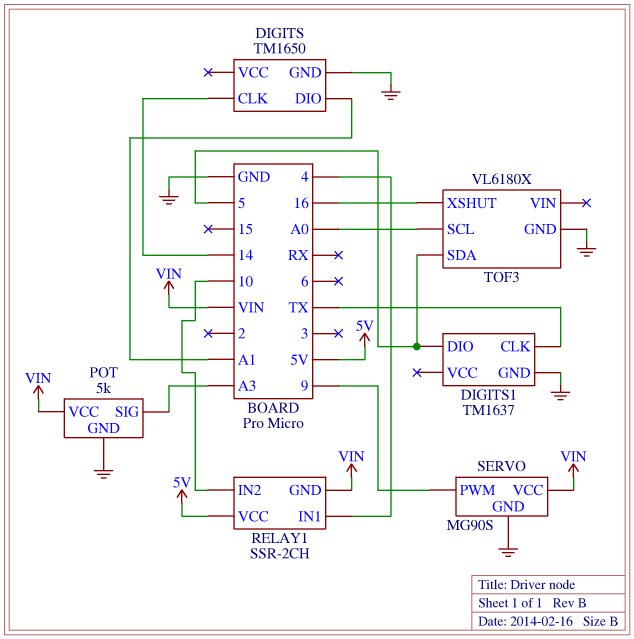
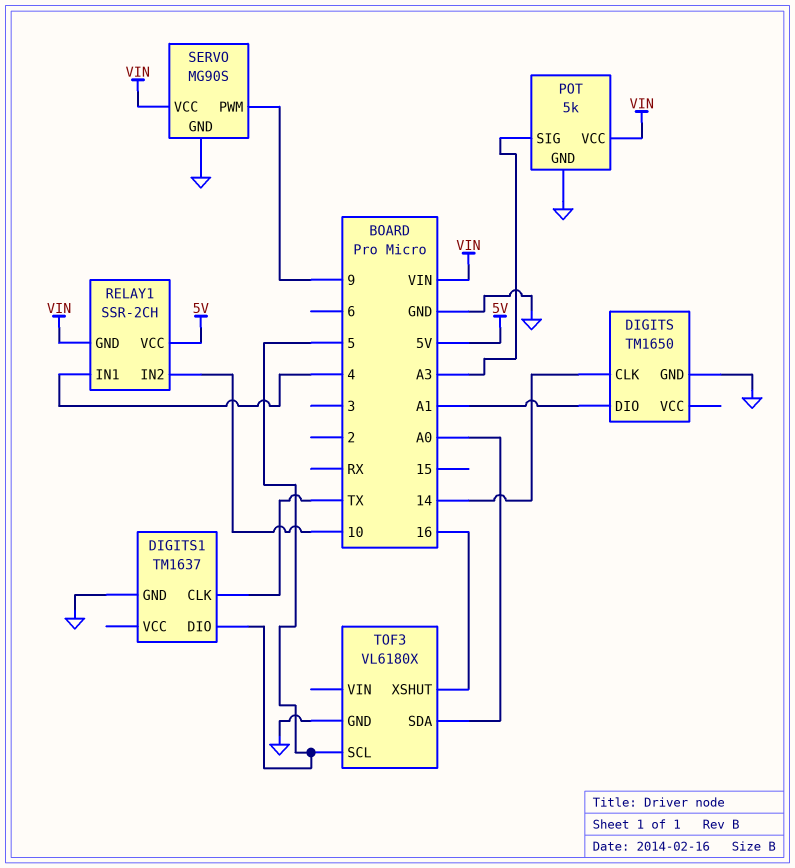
TOF3 pin SCL: A0 -> 5
TOF3 pin SDA: 5 -> A0

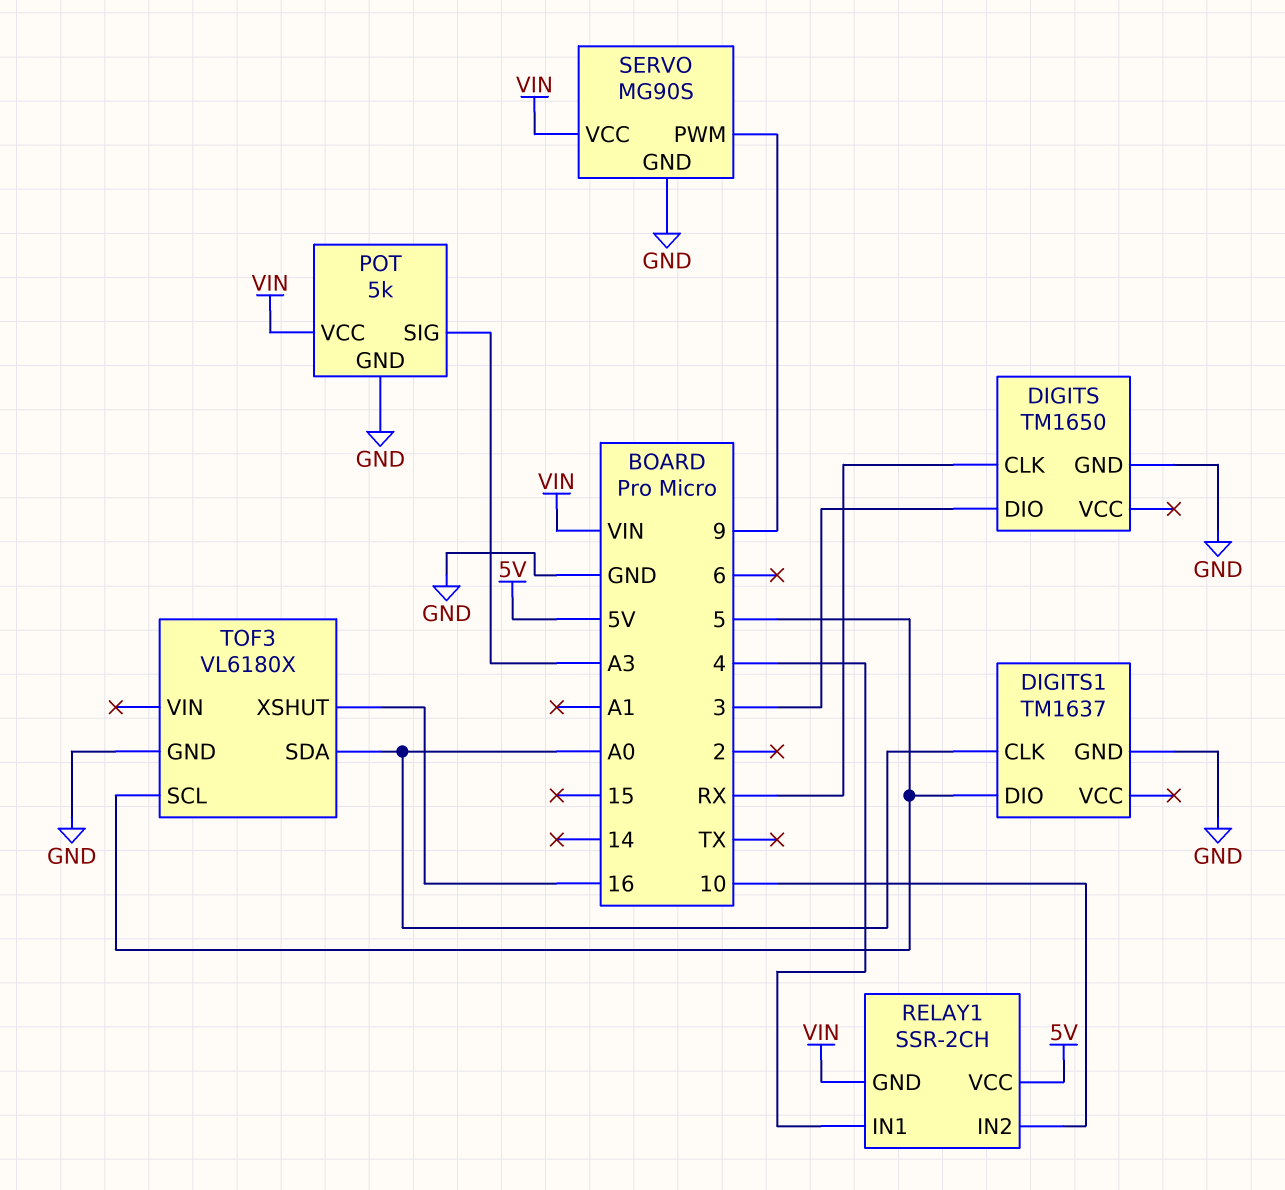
DIGITS pin CLK: 14 -> RX
DIGITS pin DIO: A1 -> 3
DIGITS1 pin CLK: TX -> A0

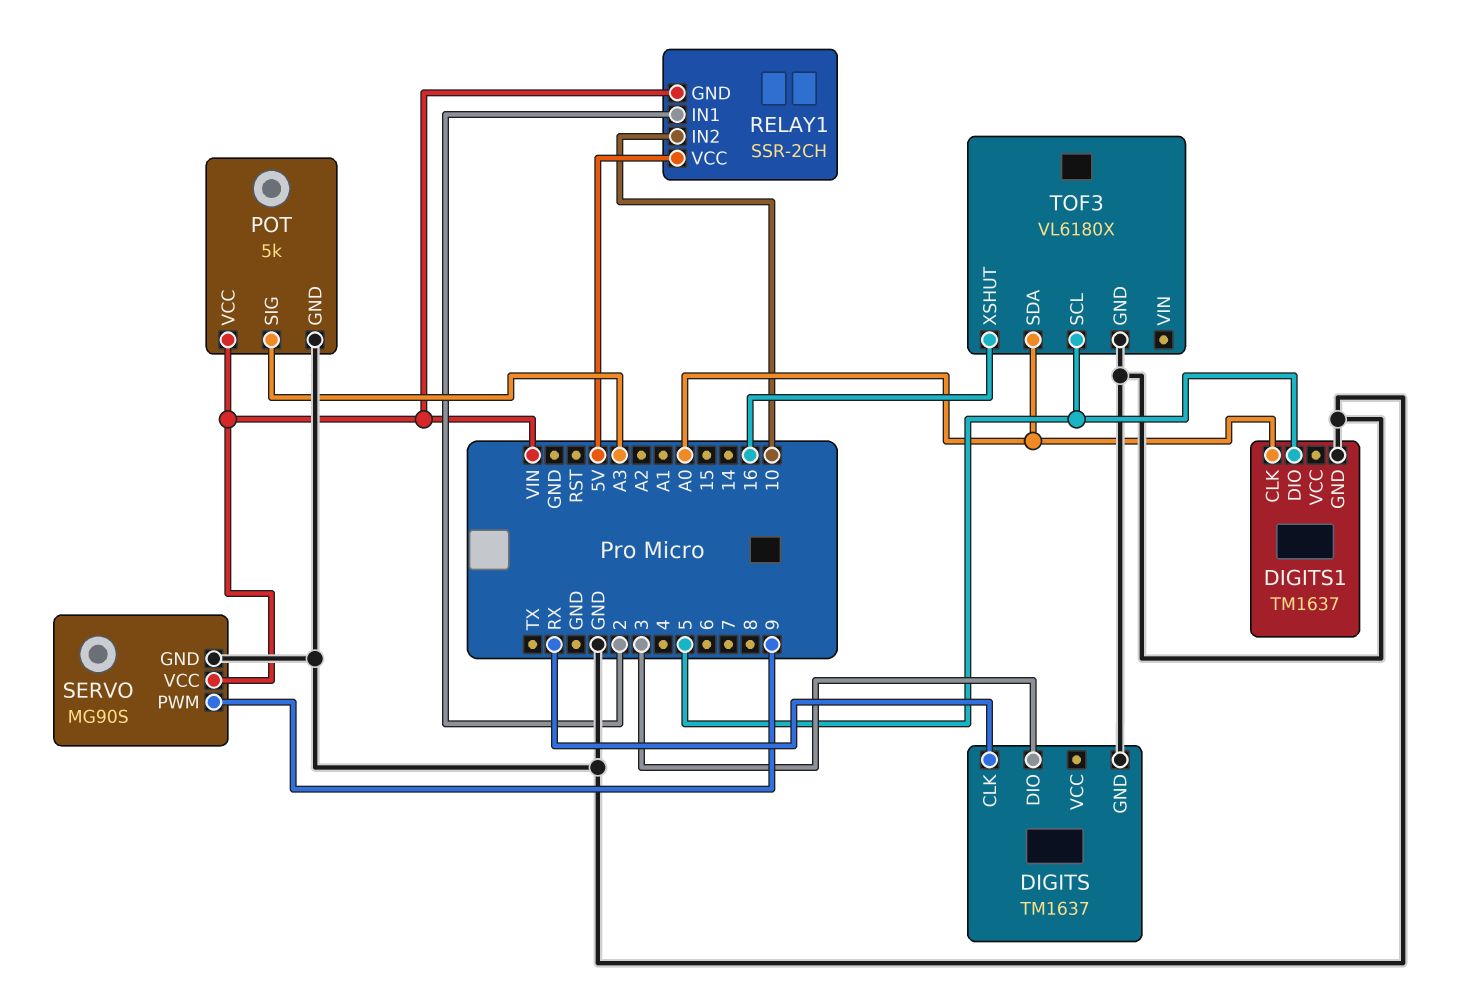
DIGITS: TM1650 -> TM1637
RELAY1 pin IN1: 4 -> 2

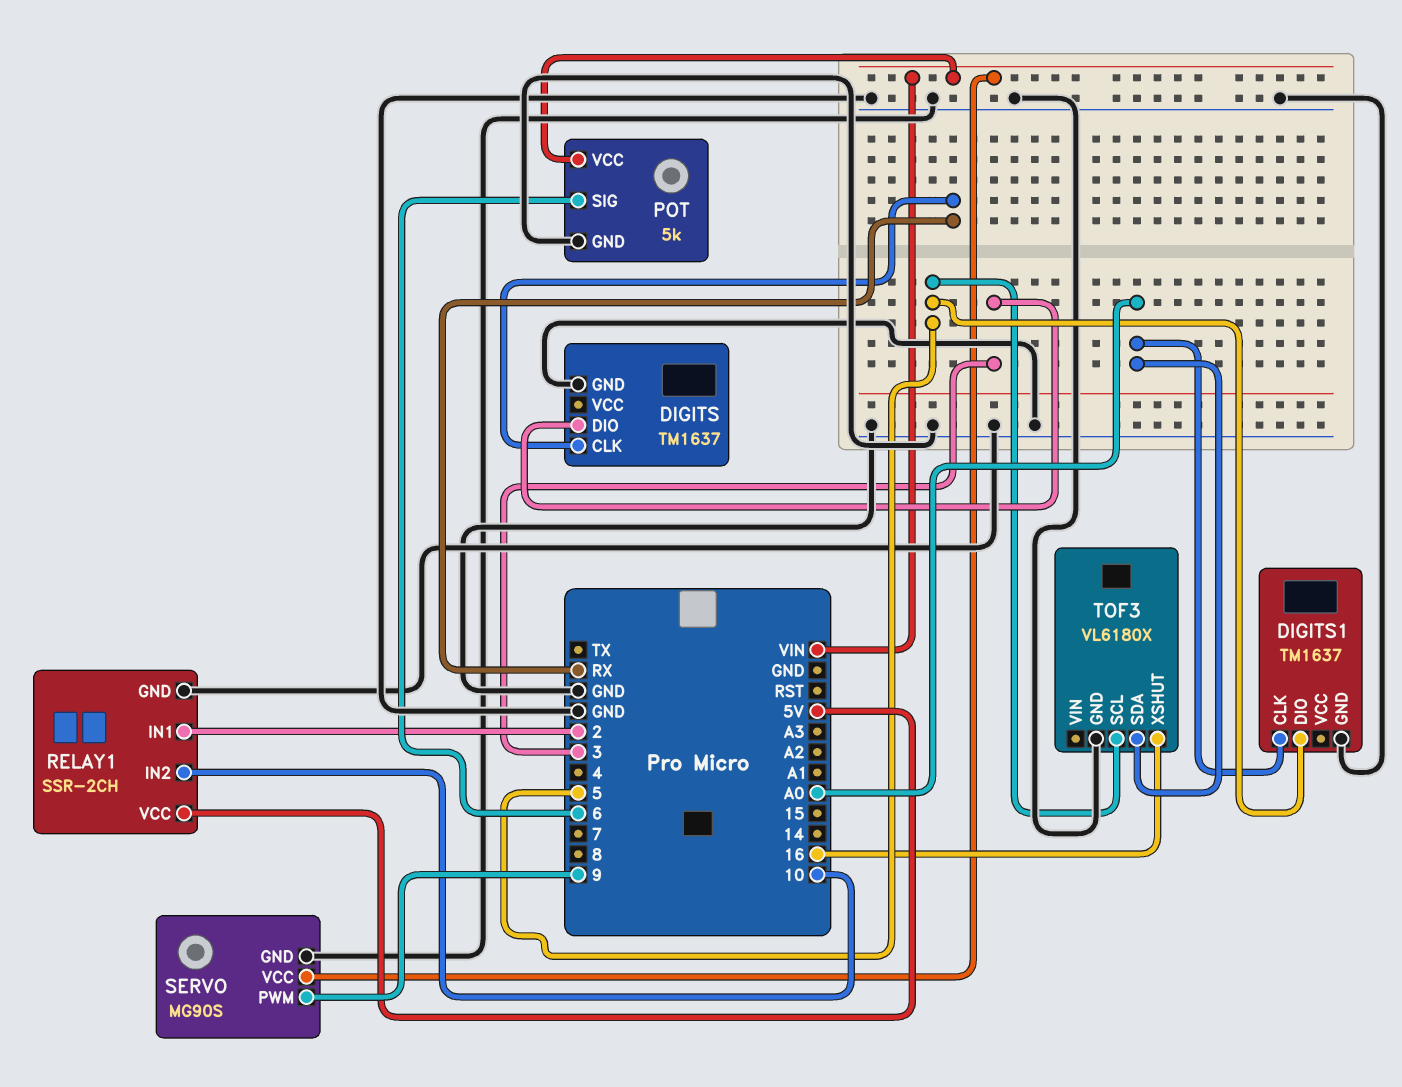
POT pin SIG: A3 -> 6
RELAY1 pin GND: VIN -> GND

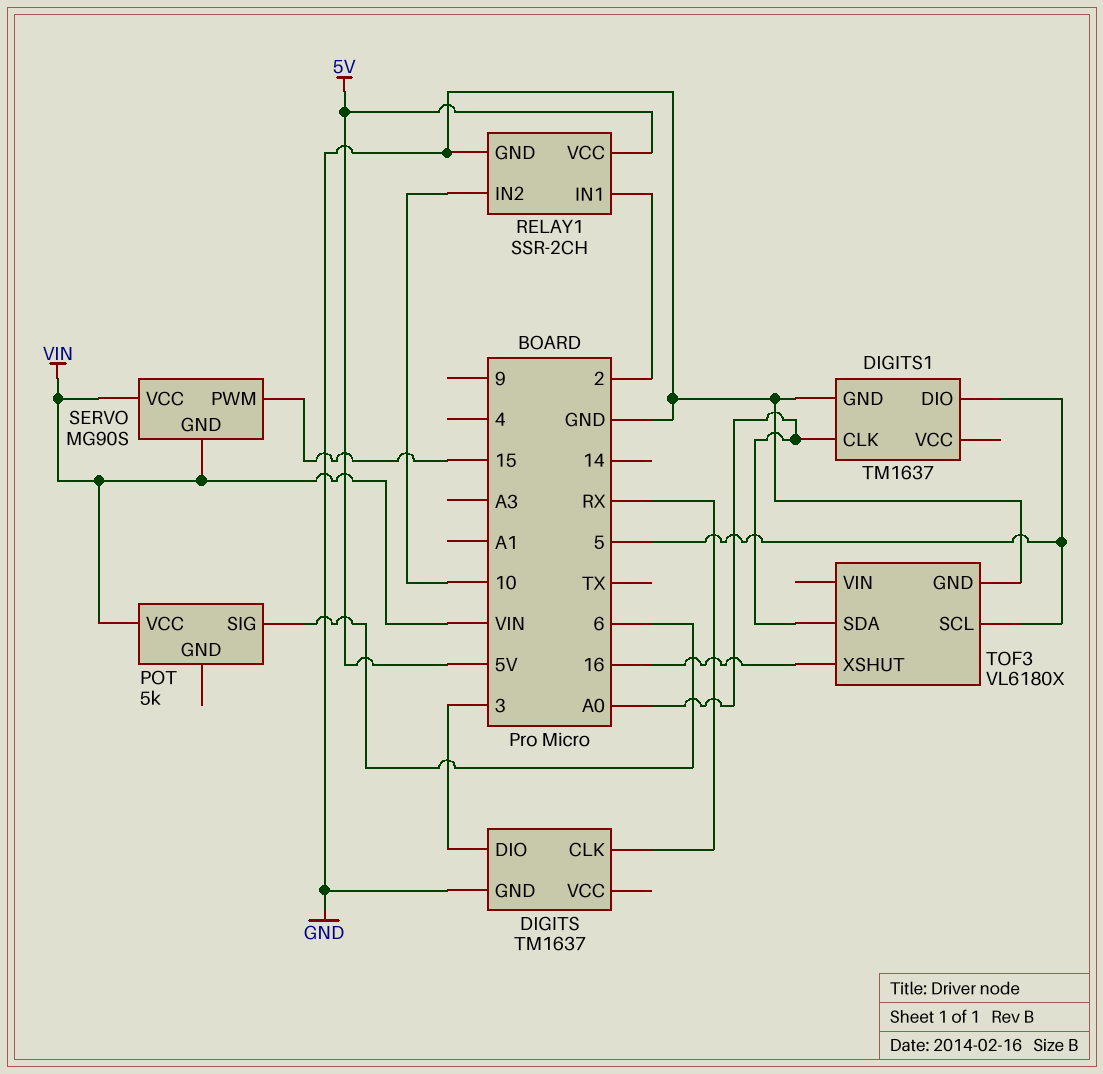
POT pin GND: GND -> none
SERVO pin GND: GND -> VIN
SERVO pin PWM: 9 -> 15

